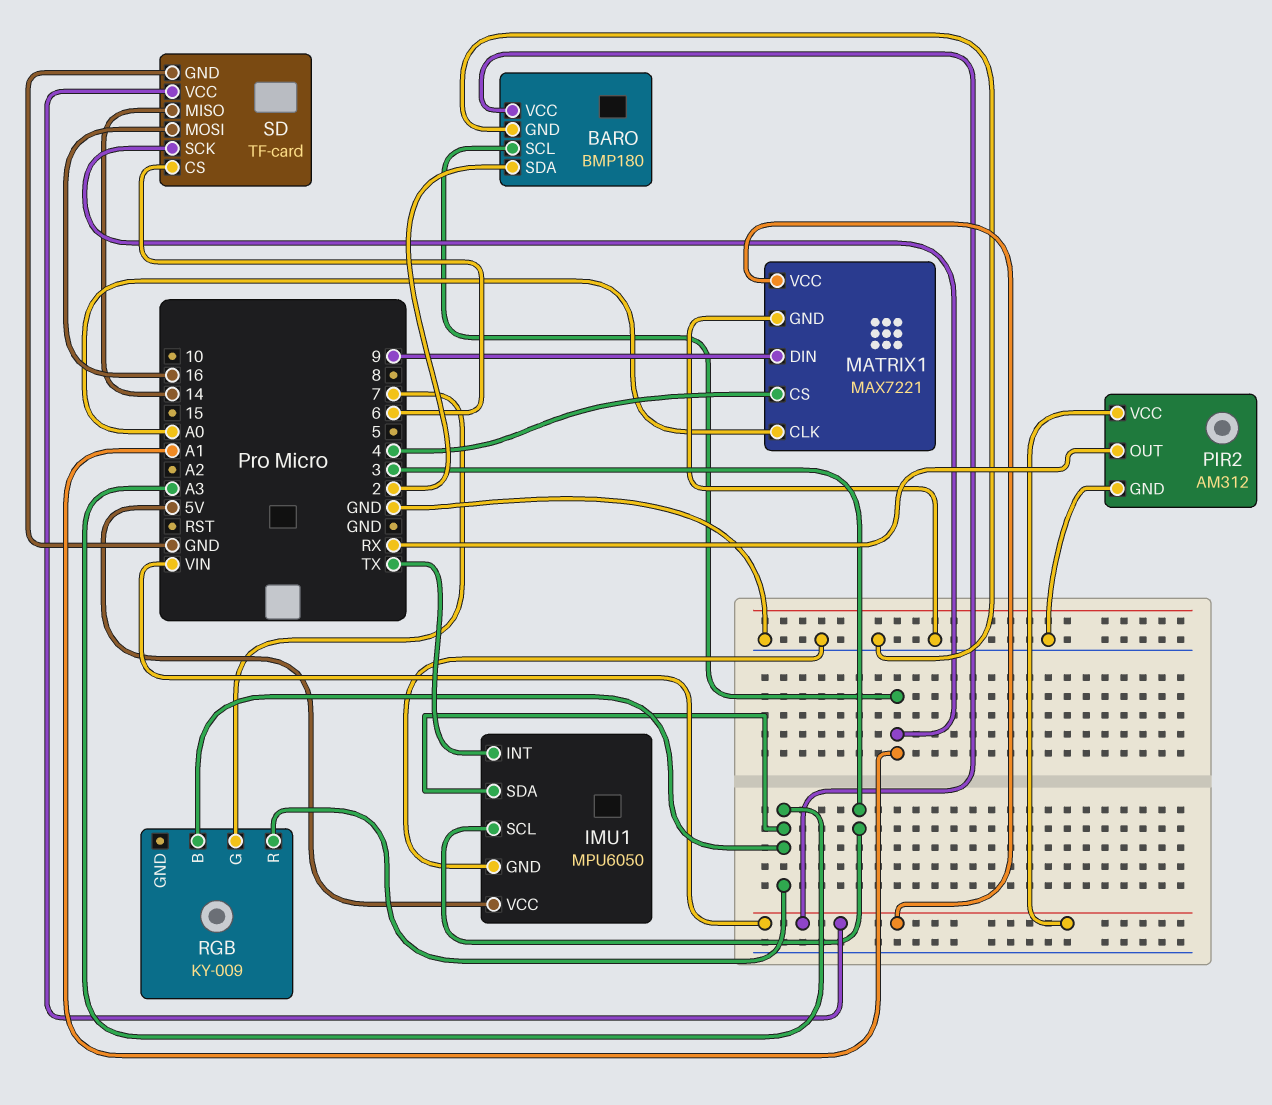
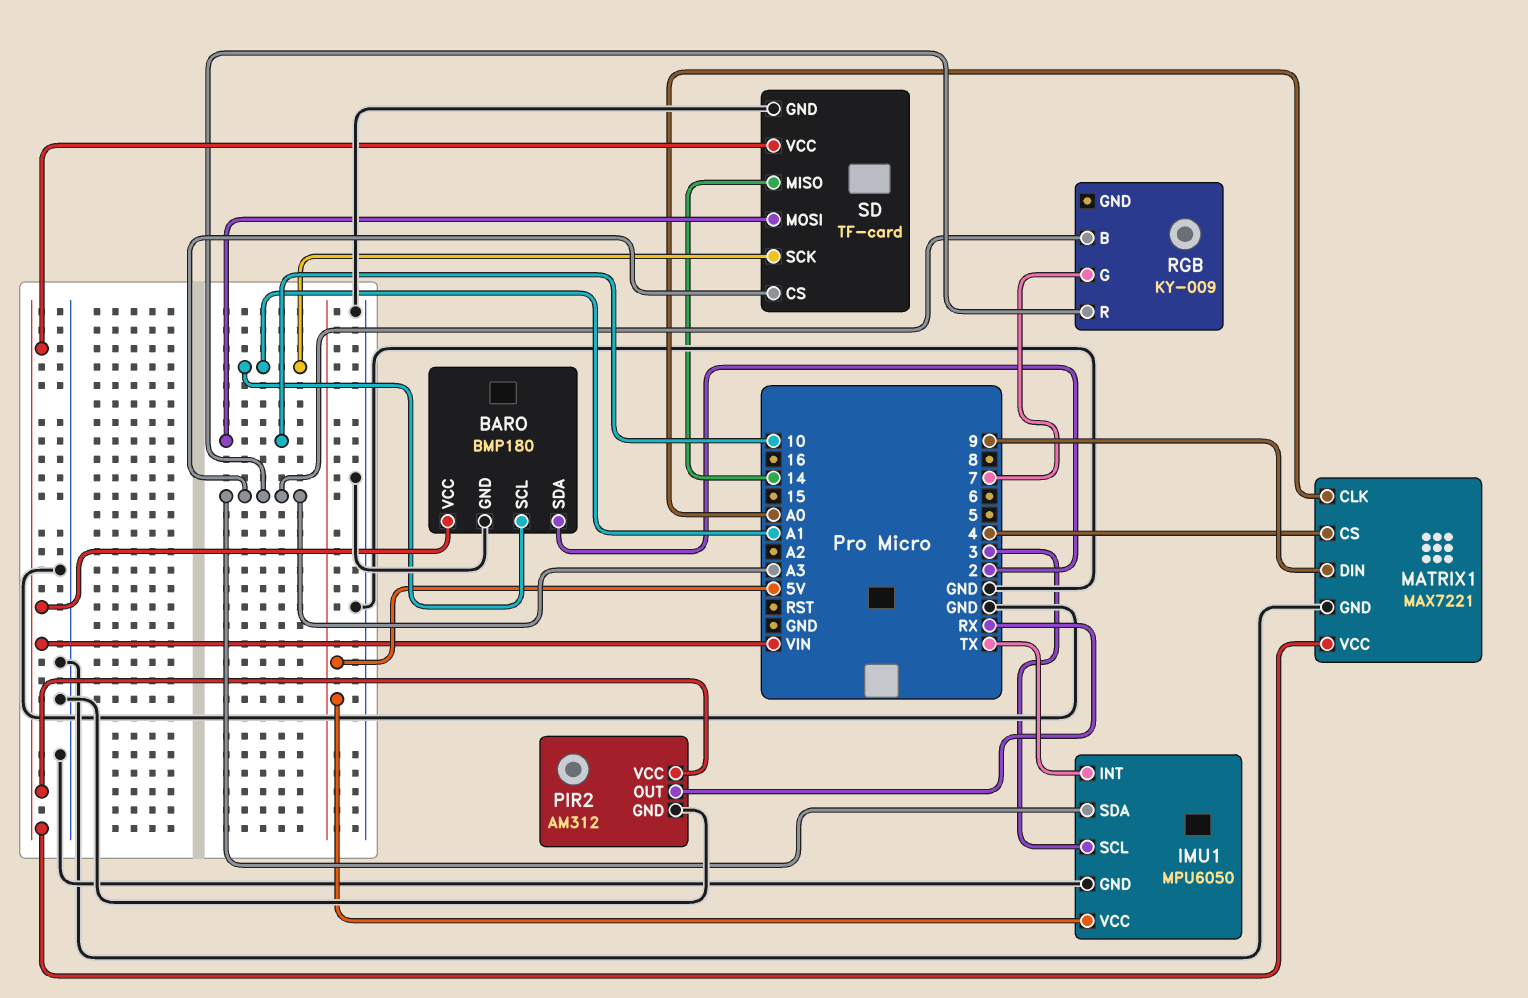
SD pin CS: 6 -> A3
SD pin MOSI: 16 -> 10

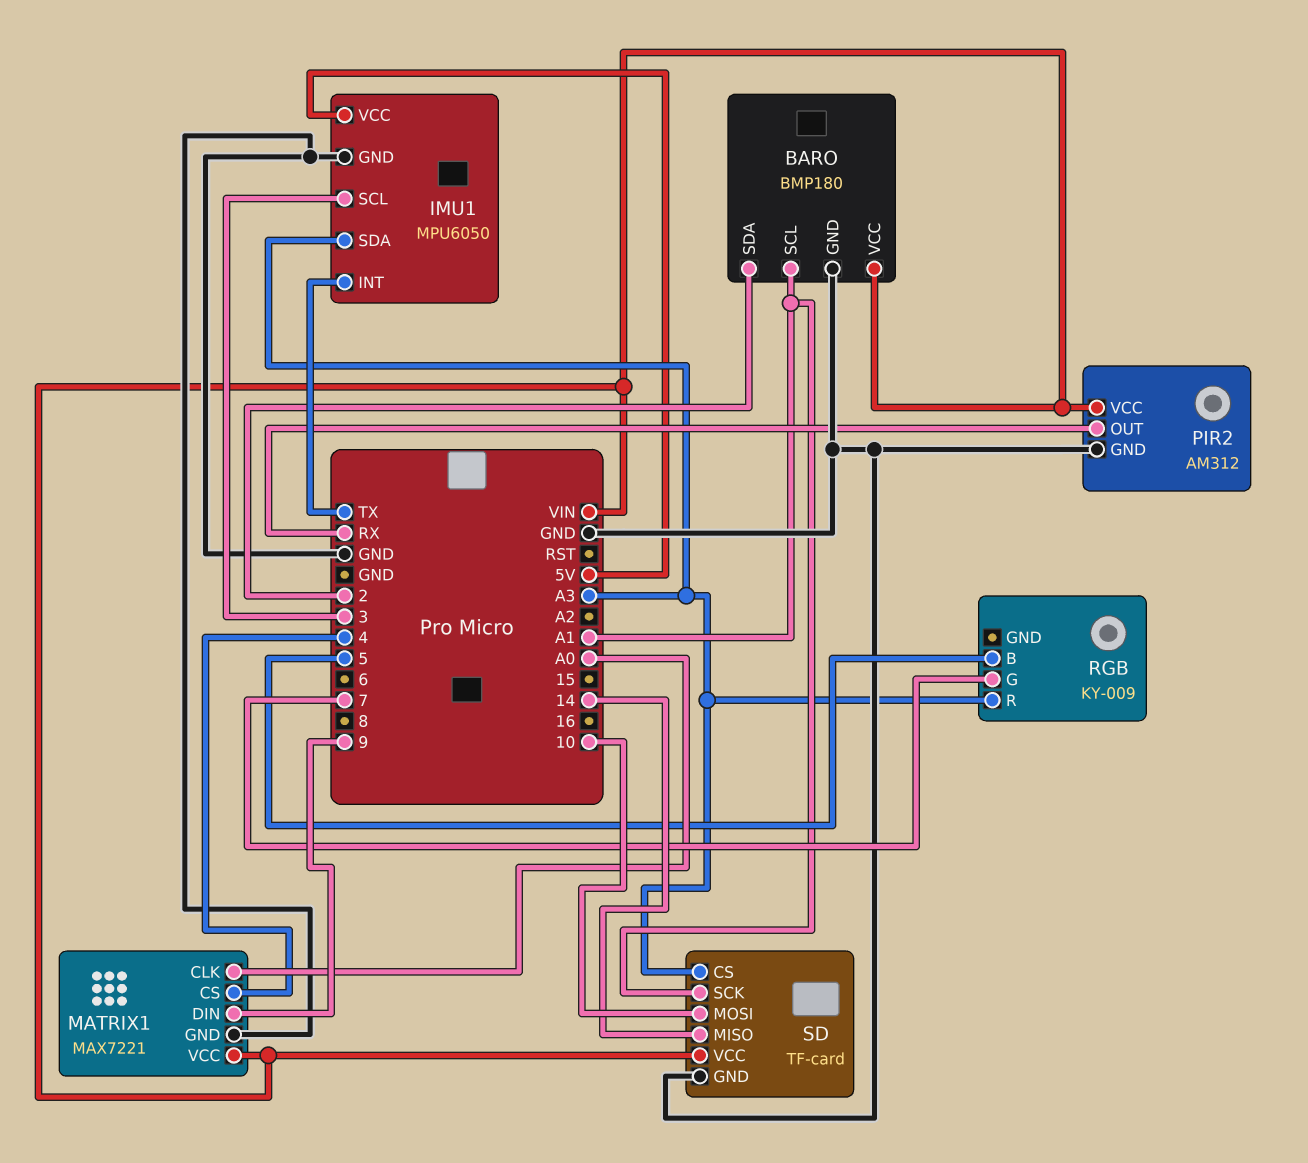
RGB pin B: A3 -> 5

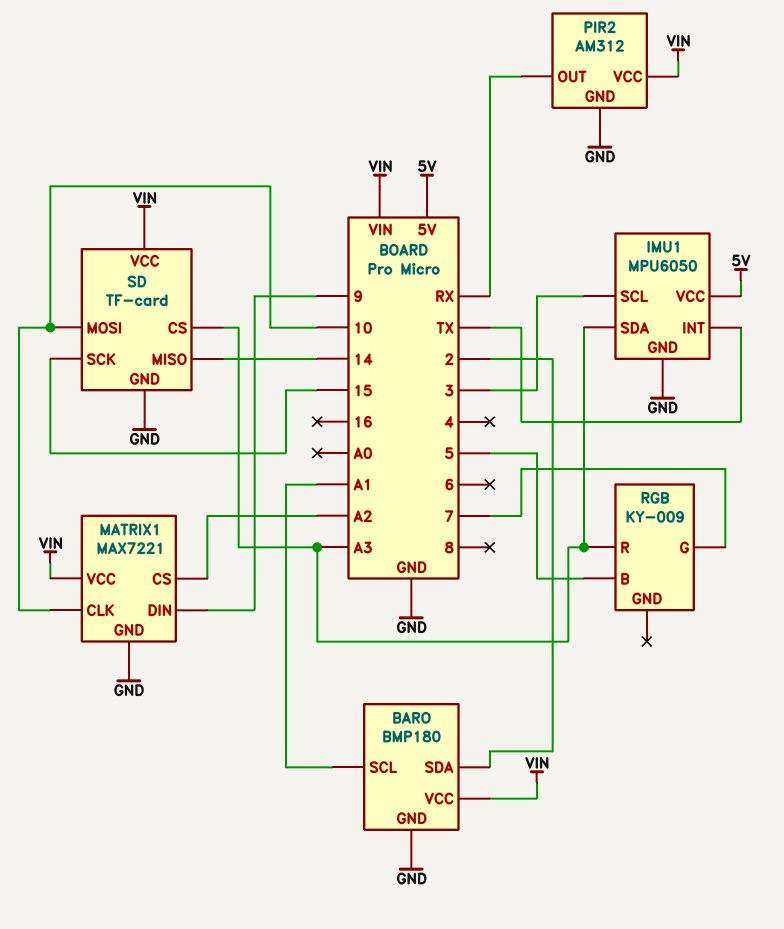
MATRIX1 pin CLK: A0 -> 10
MATRIX1 pin CS: 4 -> A2
SD pin SCK: A1 -> 15

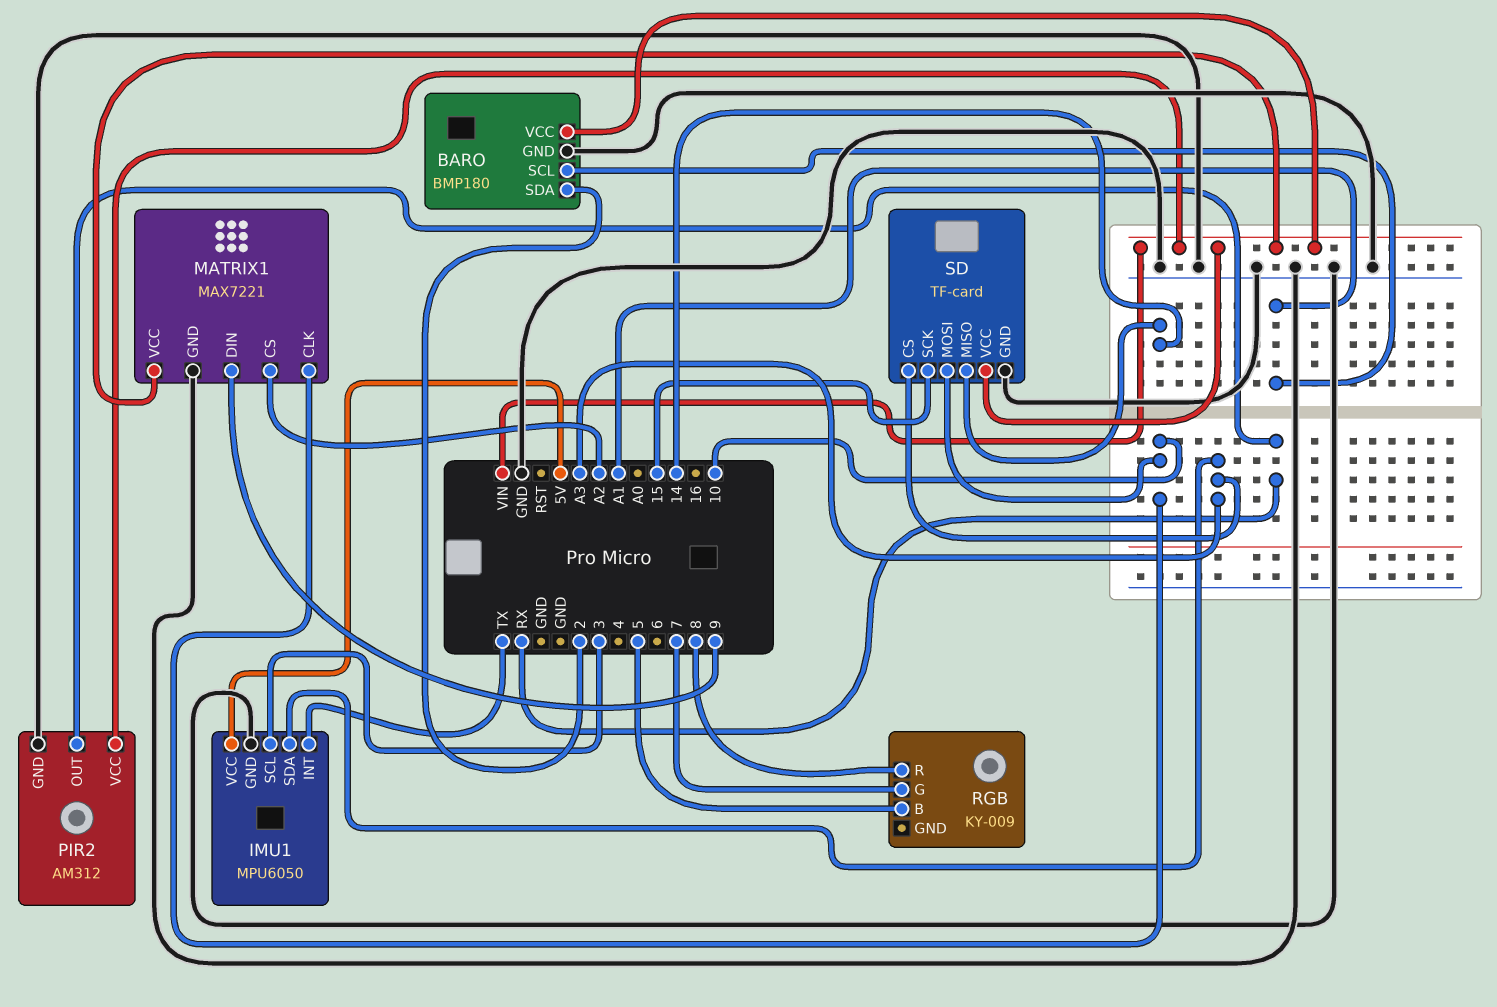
RGB pin R: A3 -> 8

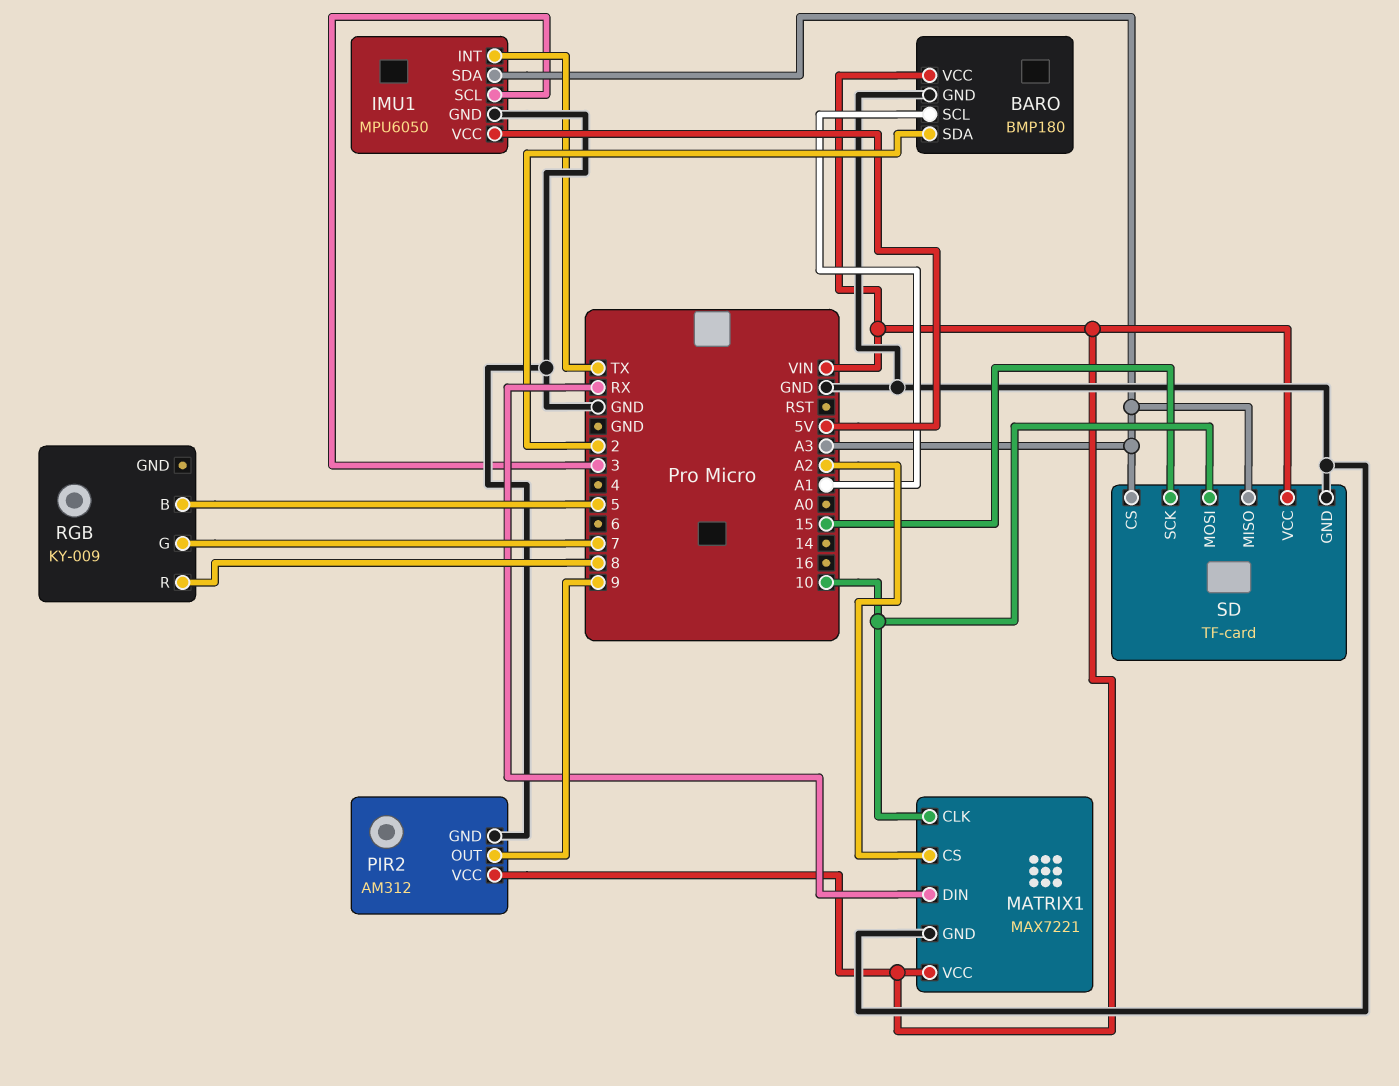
MATRIX1 pin DIN: 9 -> RX
PIR2 pin OUT: RX -> 9
SD pin MISO: 14 -> A3

